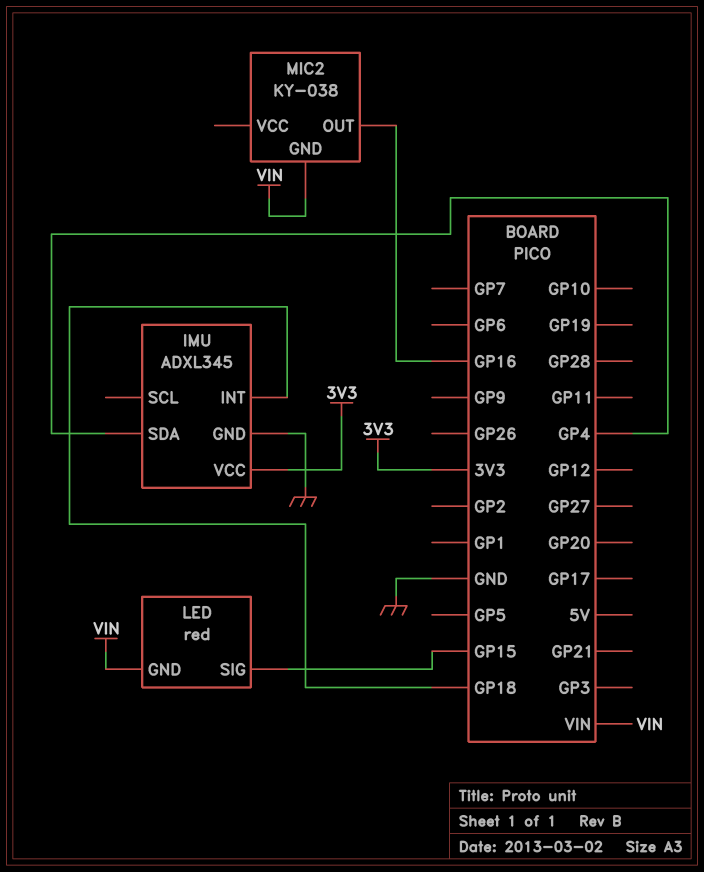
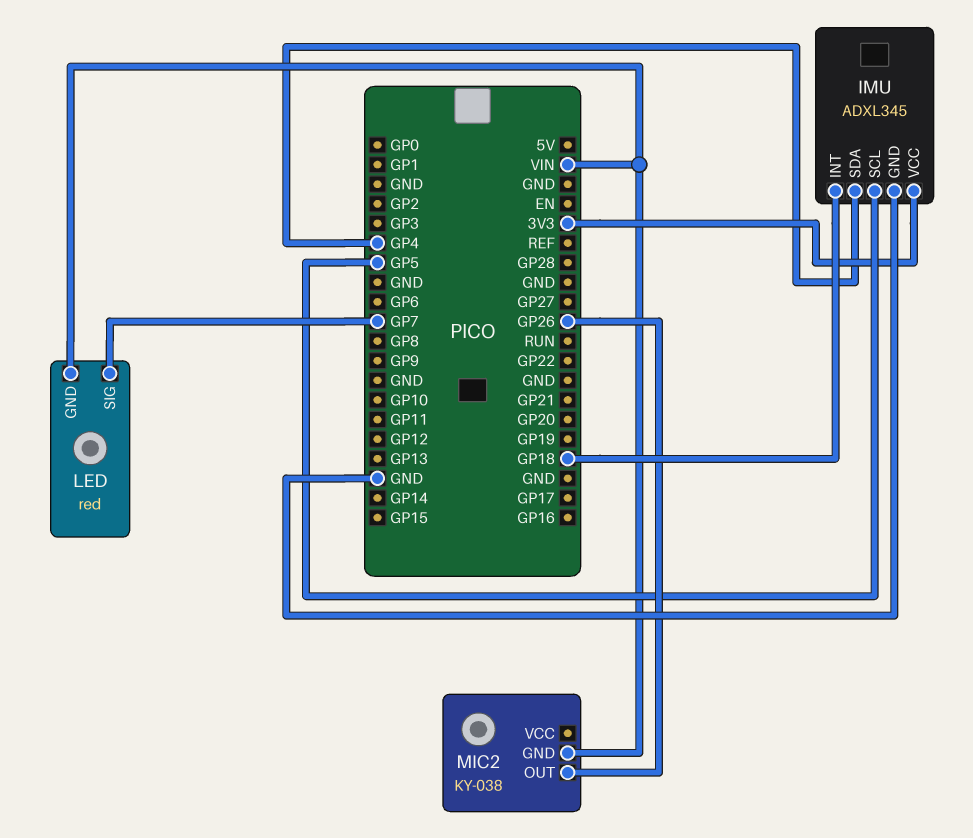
IMU pin SCL: none -> GP5
LED pin SIG: GP15 -> GP7
MIC2 pin OUT: GP16 -> GP26

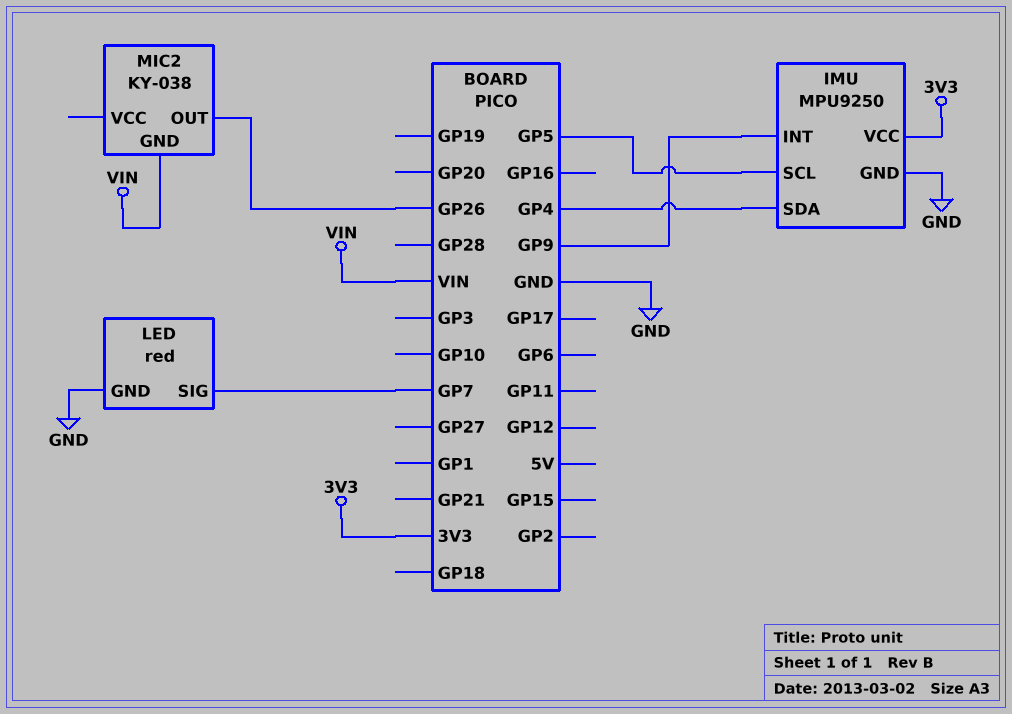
IMU: ADXL345 -> MPU9250
IMU pin INT: GP18 -> GP9
LED pin GND: VIN -> GND

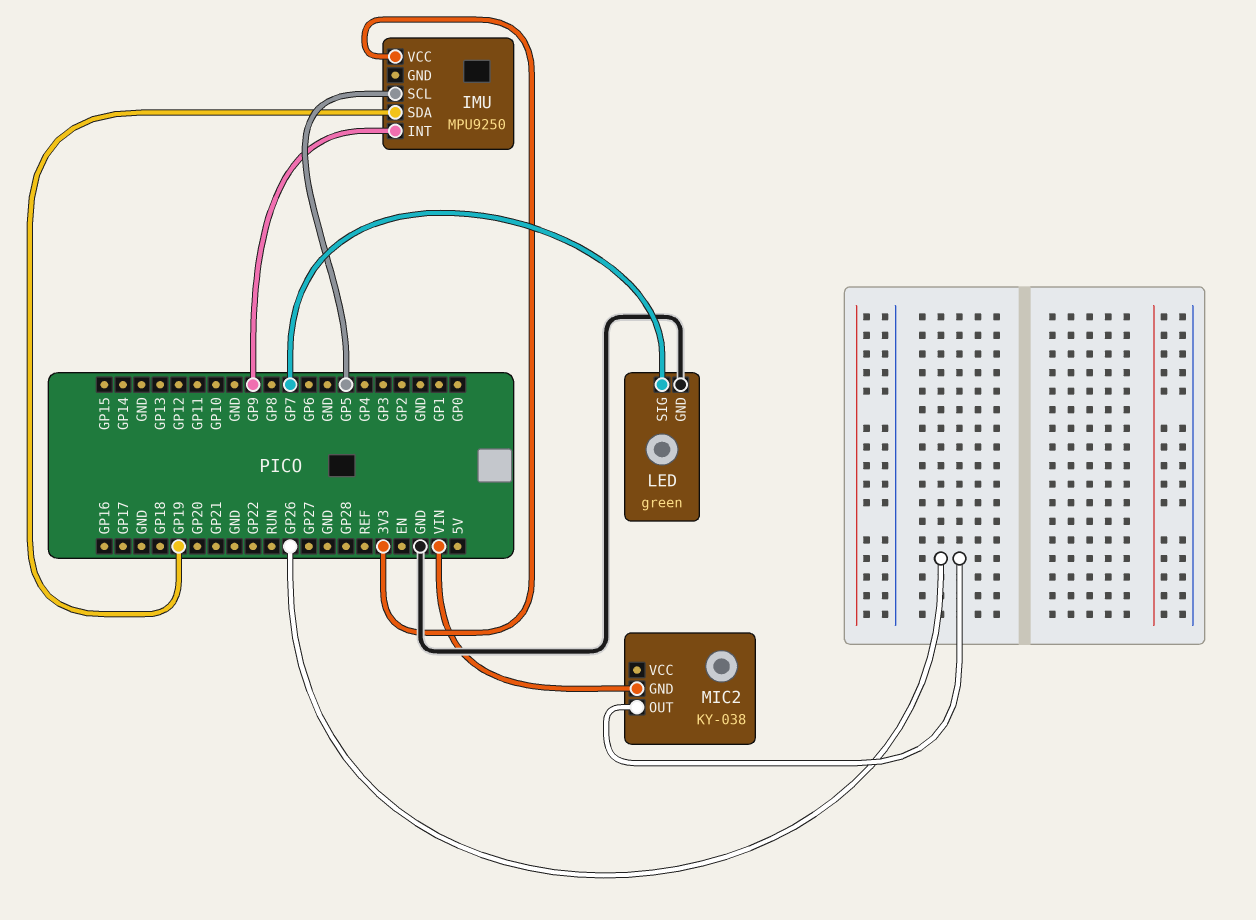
IMU pin GND: GND -> none
IMU pin SDA: GP4 -> GP19
LED: red -> green

